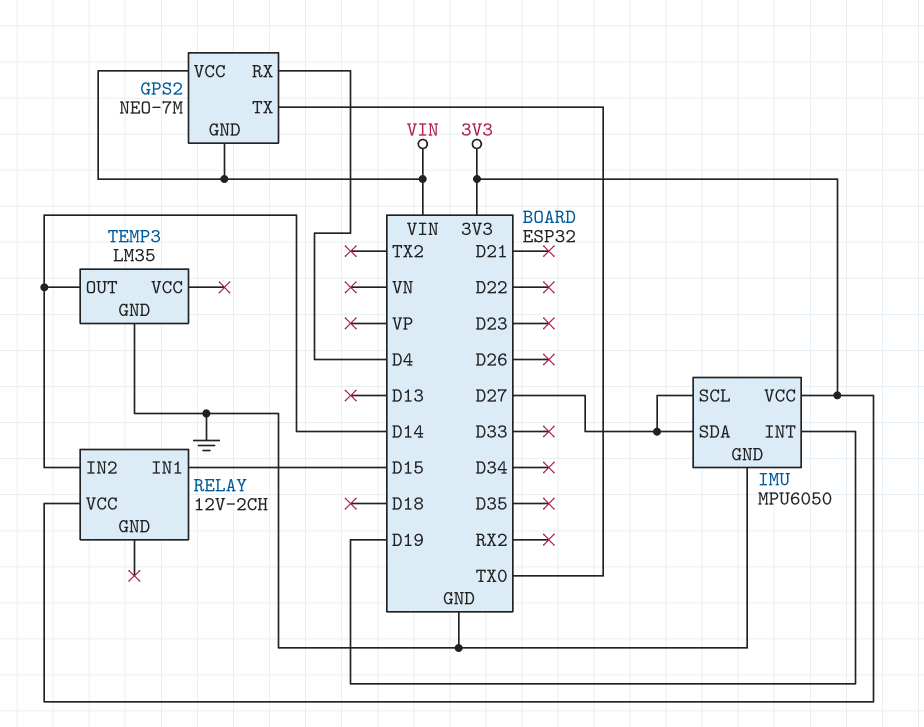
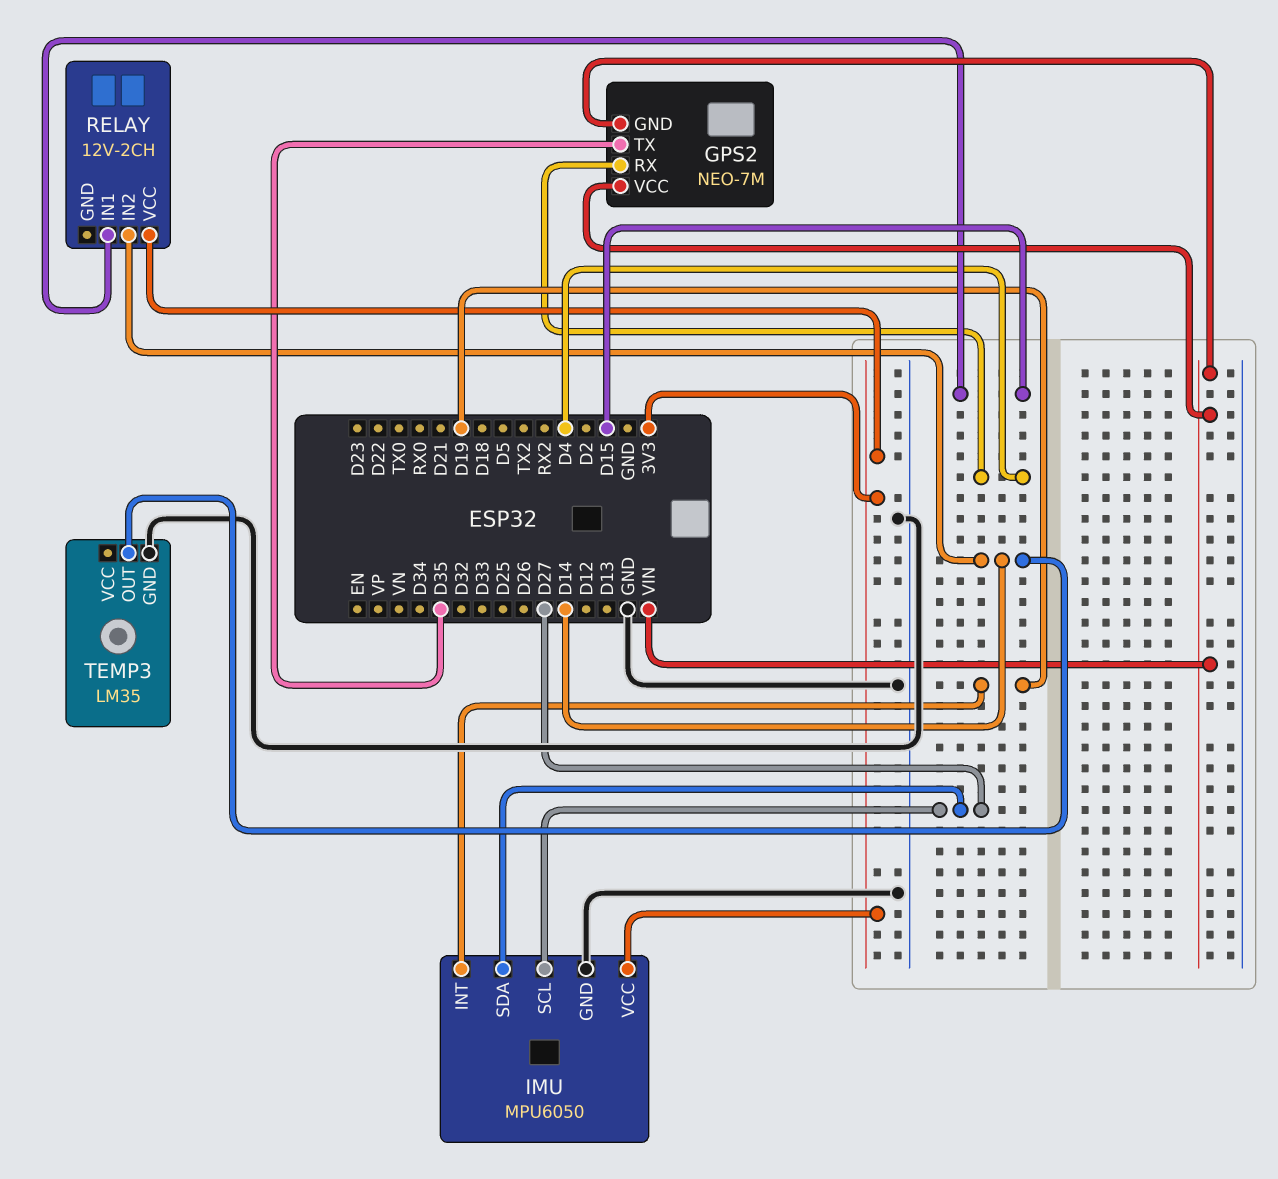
GPS2 pin TX: TX0 -> D35

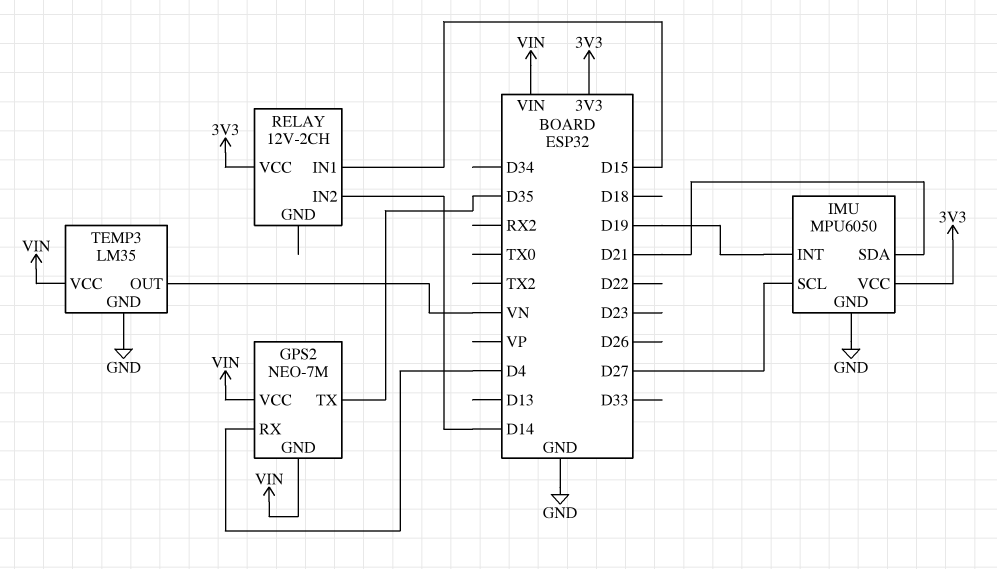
IMU pin SDA: D27 -> D21
TEMP3 pin OUT: D14 -> VN
TEMP3 pin VCC: none -> VIN

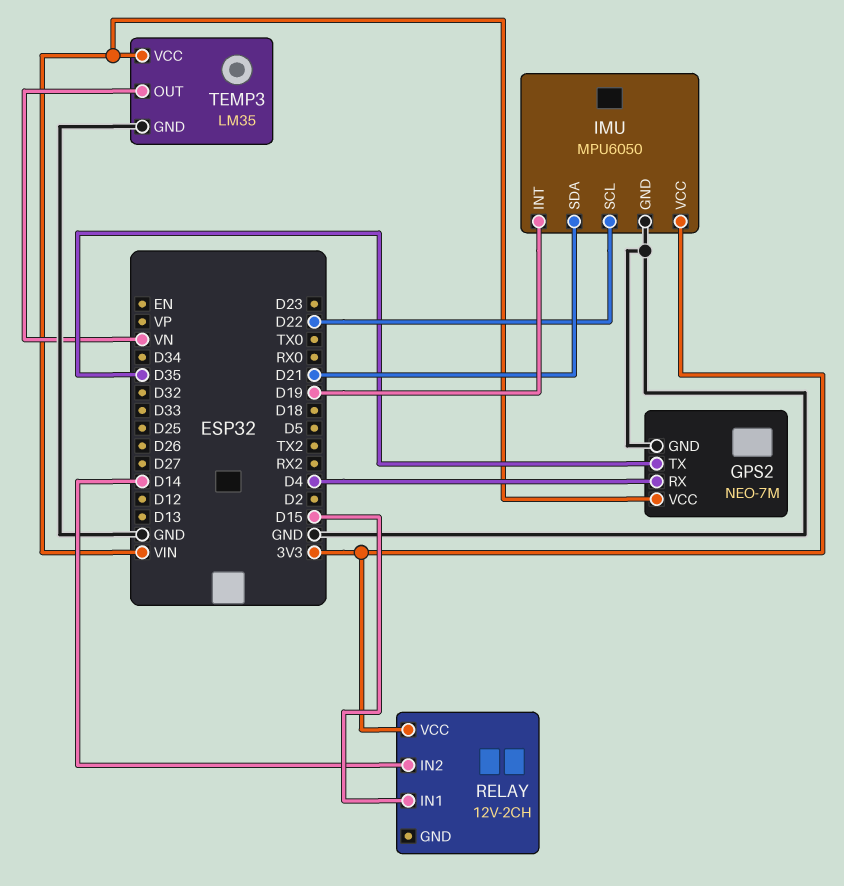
GPS2 pin GND: VIN -> GND
IMU pin SCL: D27 -> D22

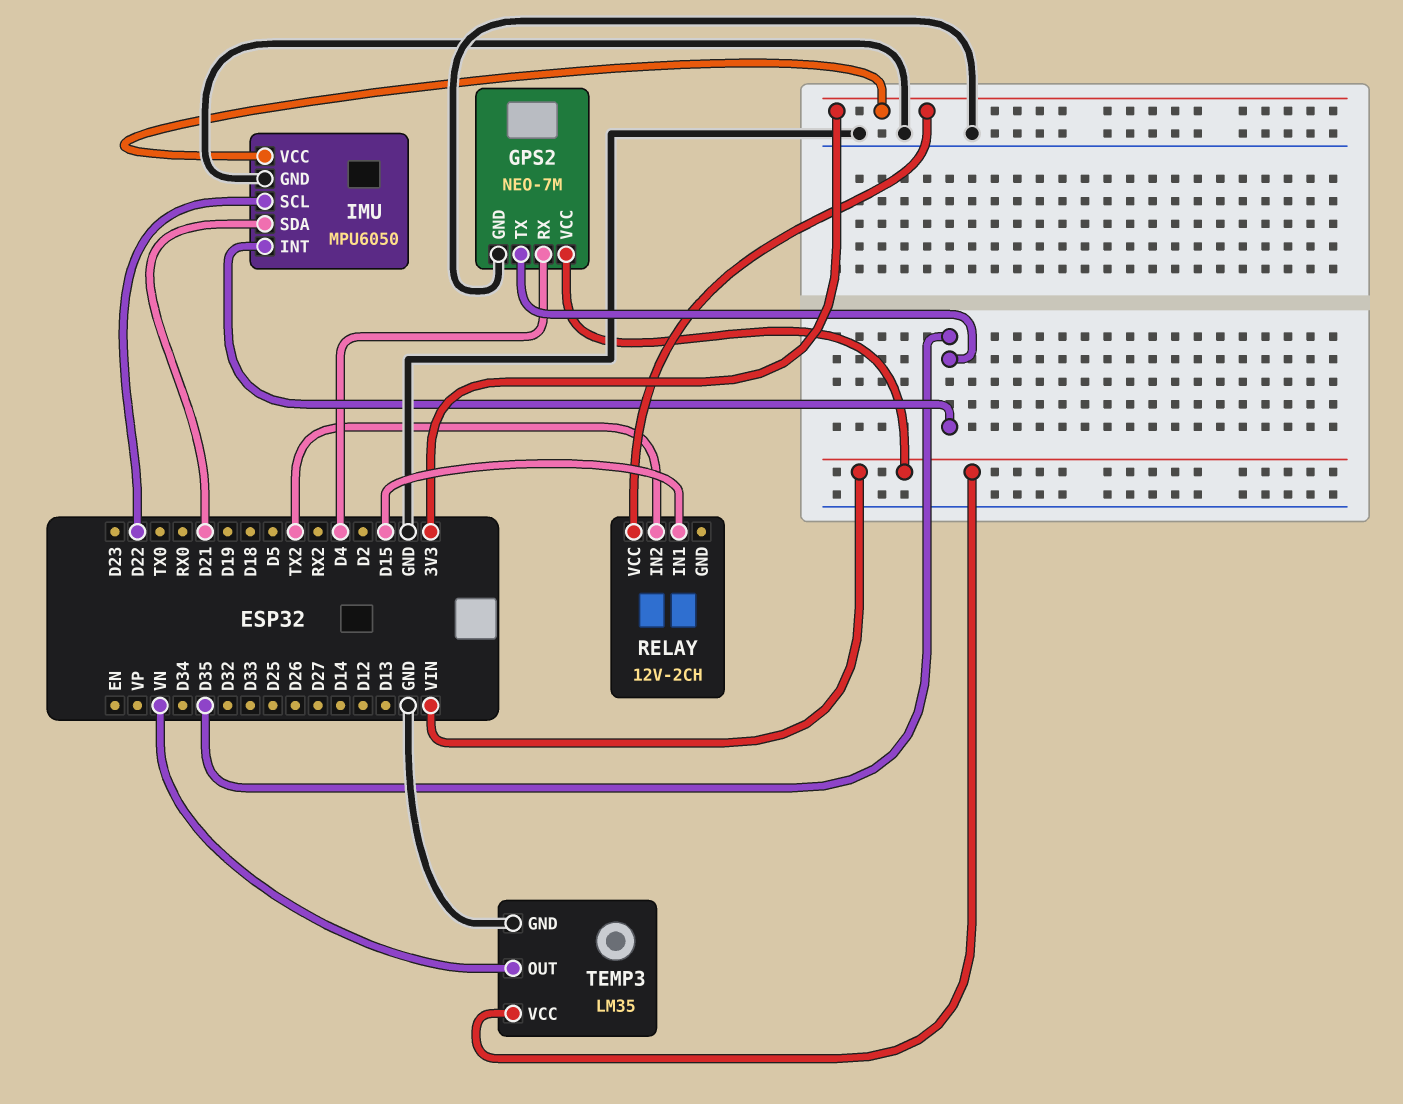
IMU pin INT: D19 -> D35
RELAY pin IN2: D14 -> TX2

